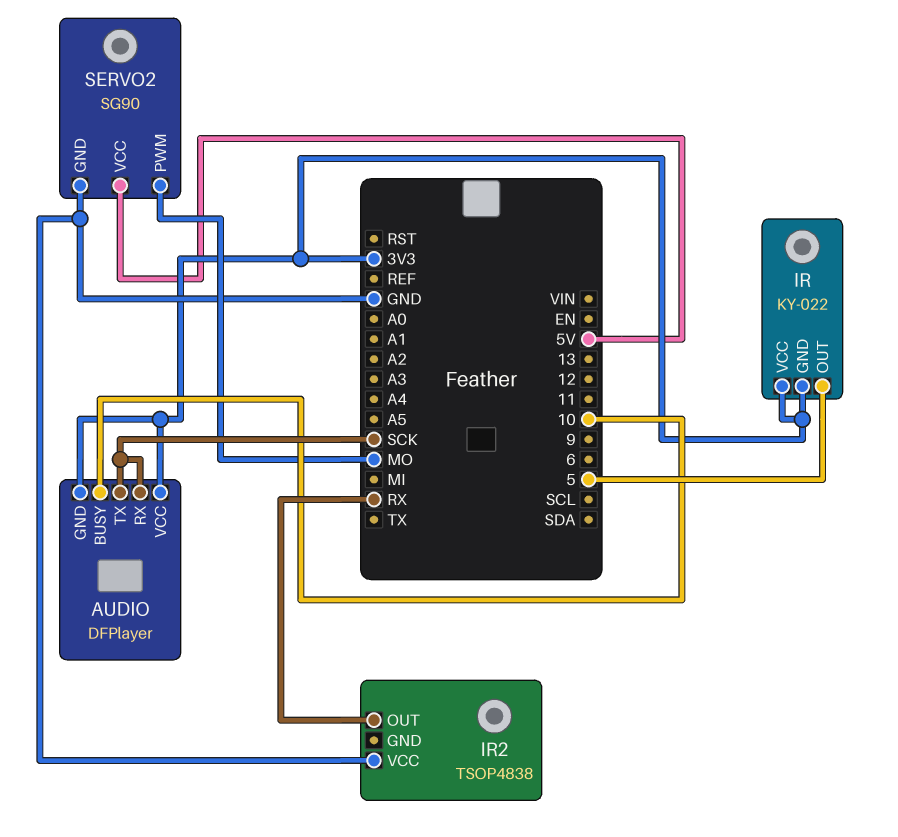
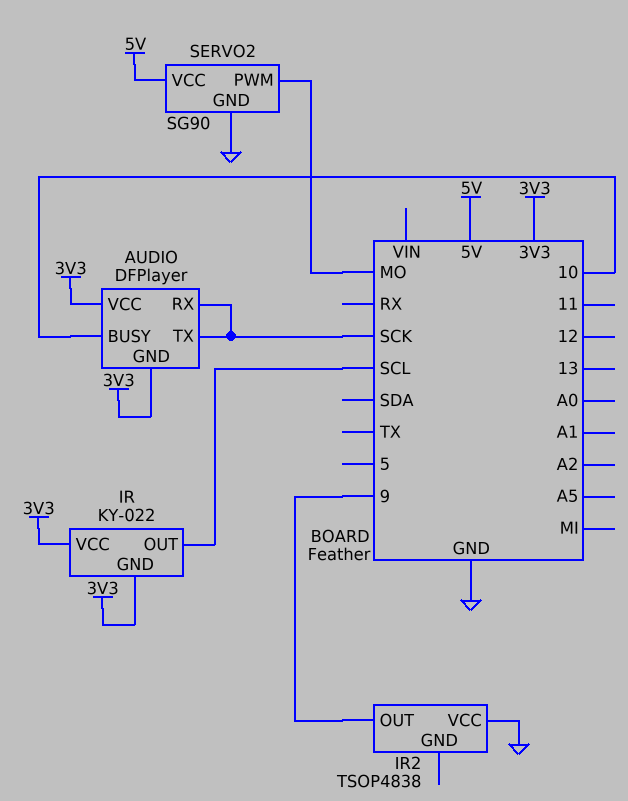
IR pin OUT: 5 -> SCL
IR2 pin OUT: RX -> 9

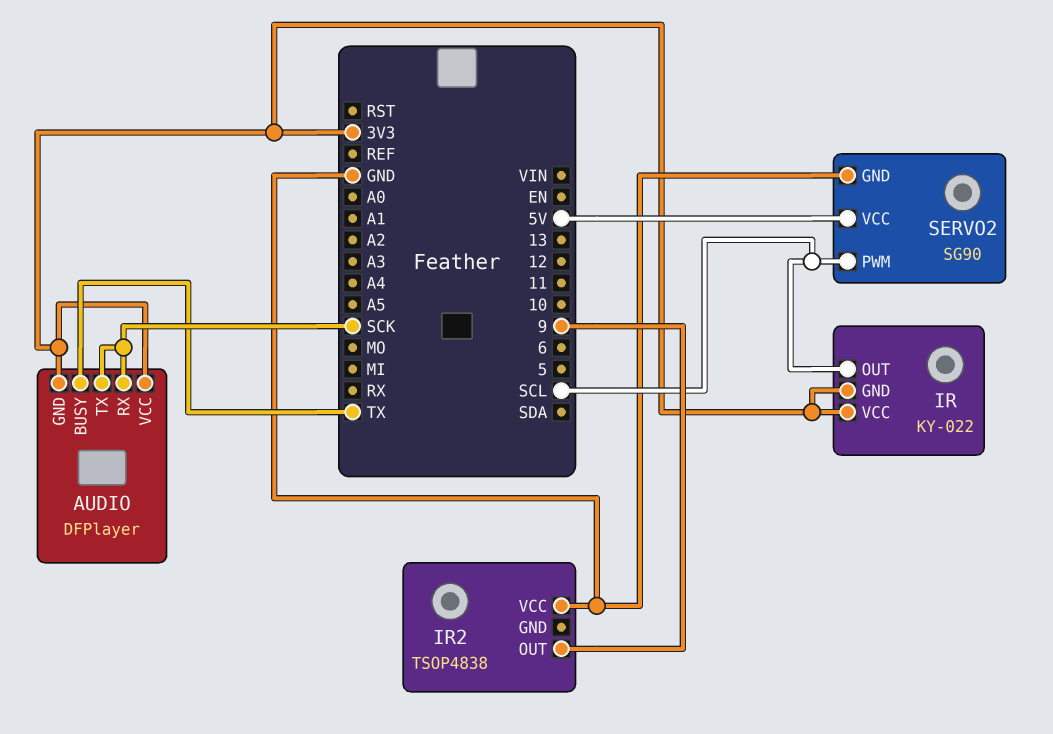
AUDIO pin BUSY: 10 -> TX
SERVO2 pin PWM: MO -> SCL

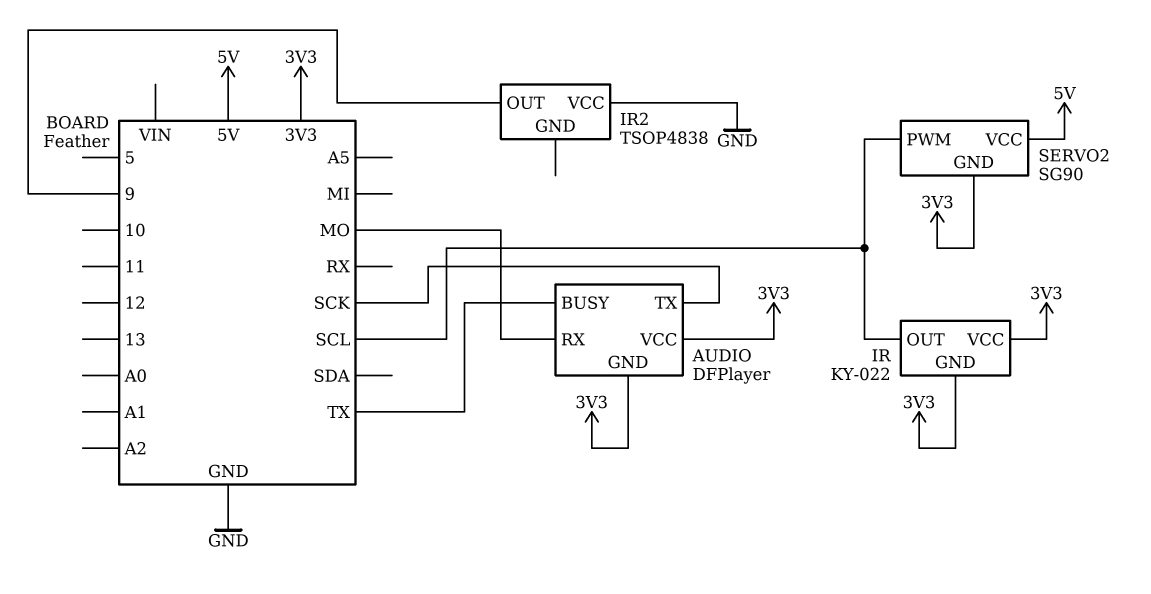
AUDIO pin RX: SCK -> MO
SERVO2 pin GND: GND -> 3V3

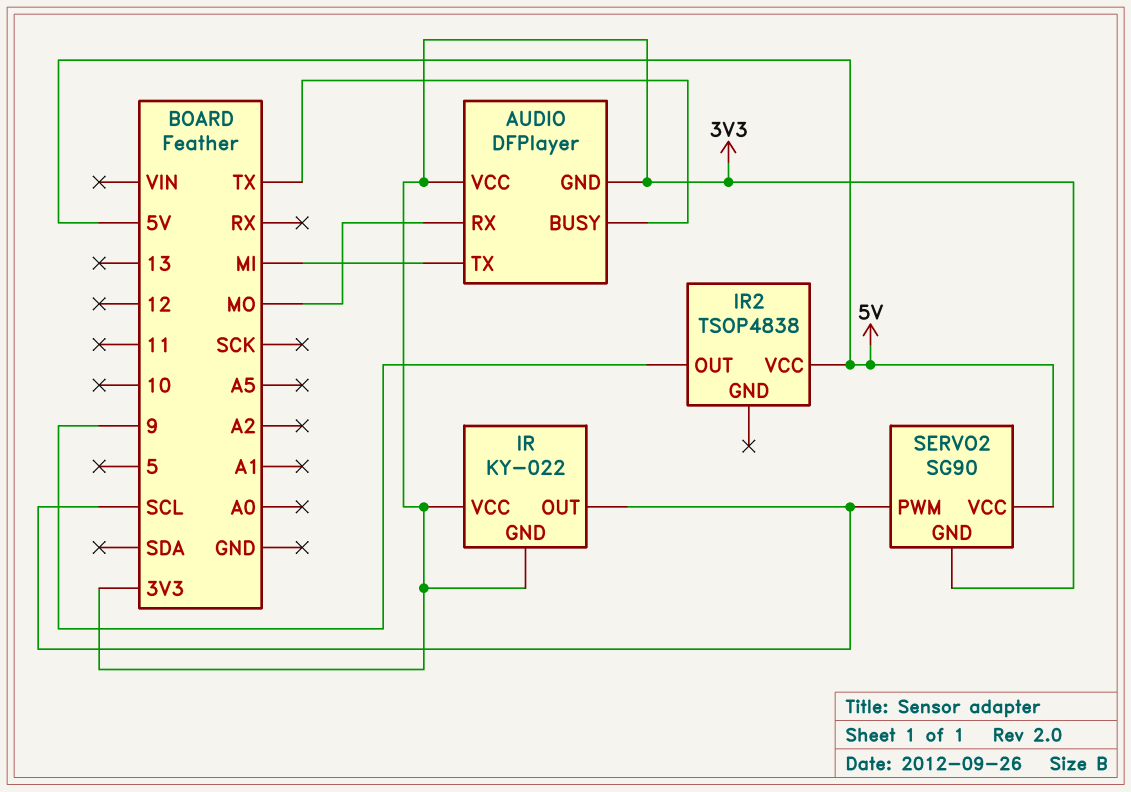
AUDIO pin TX: SCK -> MI
IR2 pin VCC: GND -> 5V

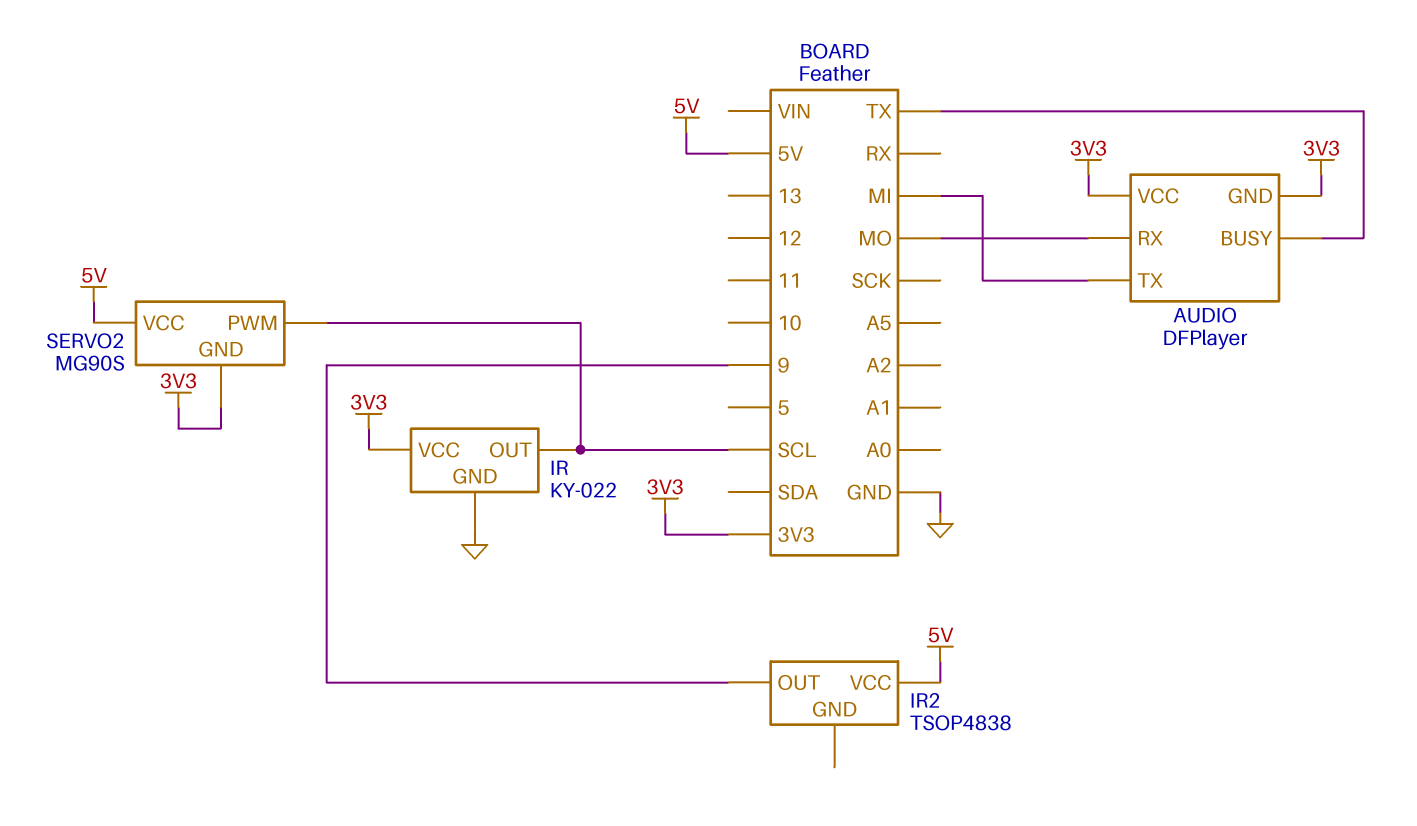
IR pin GND: 3V3 -> GND
SERVO2: SG90 -> MG90S

